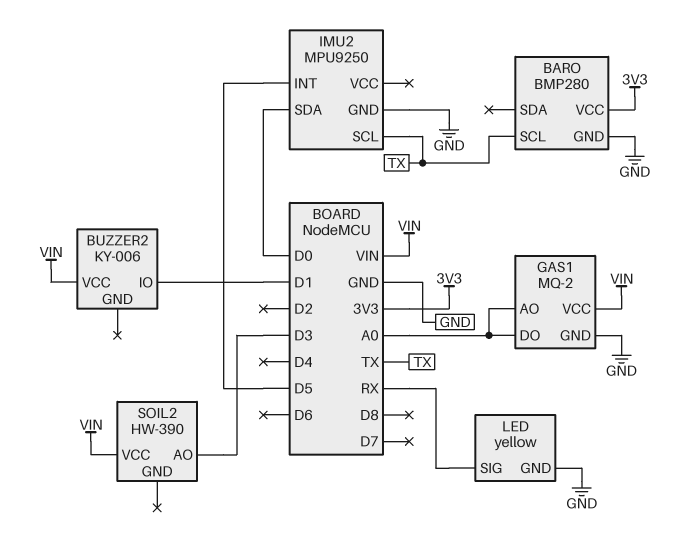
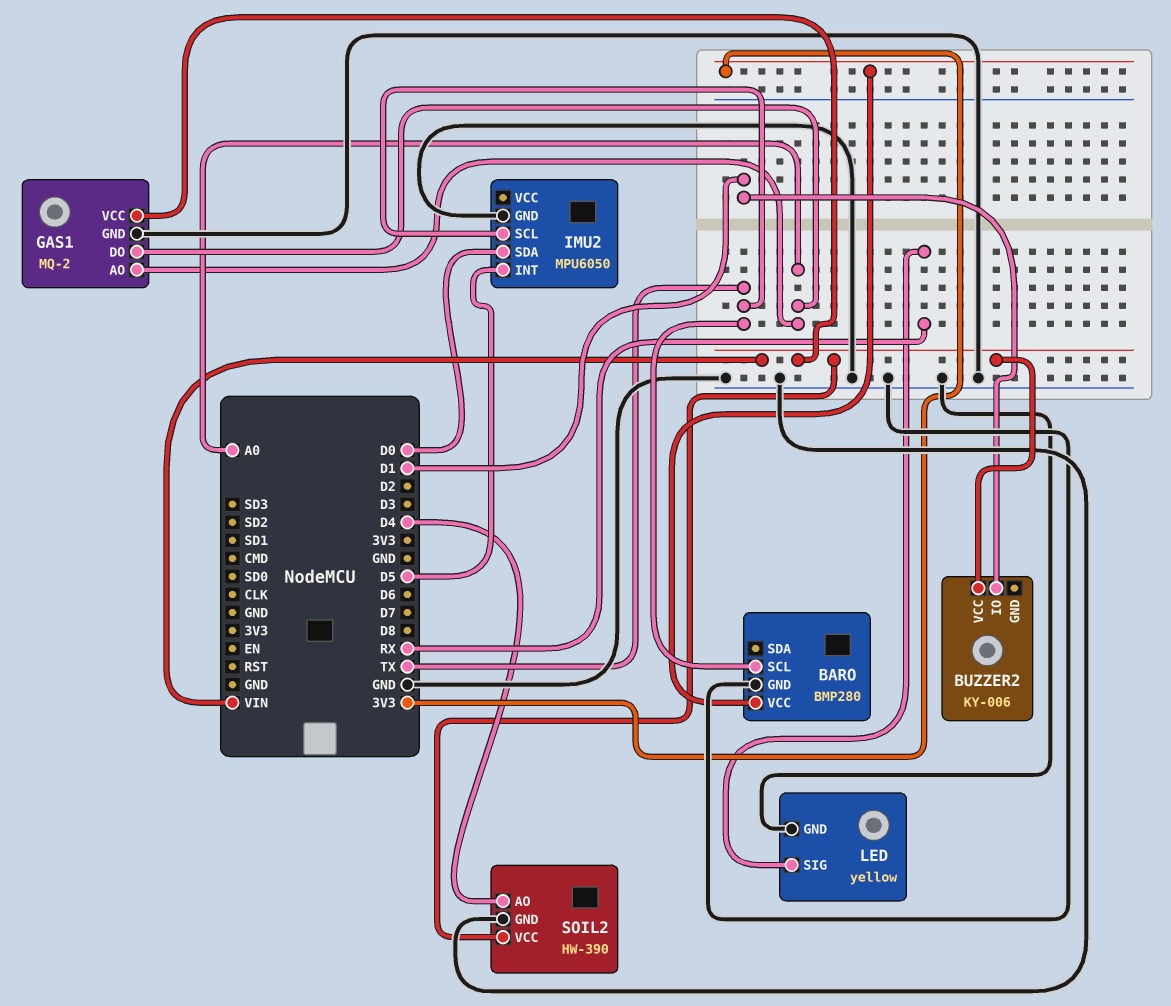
IMU2: MPU9250 -> MPU6050
SOIL2 pin AO: D3 -> D4
SOIL2 pin GND: none -> GND

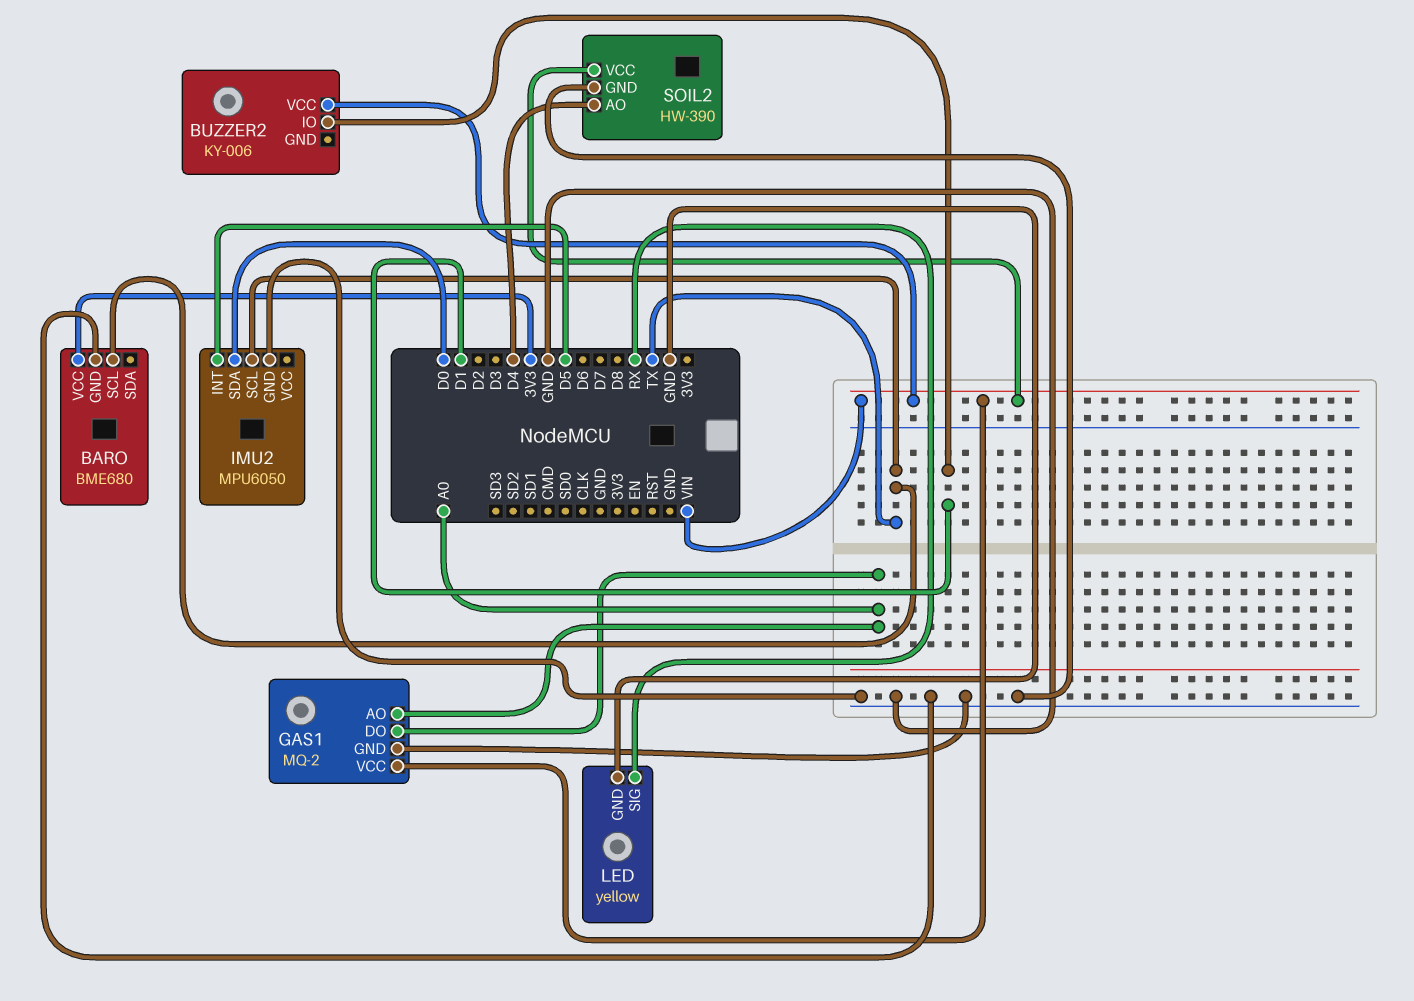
BARO: BMP280 -> BME680

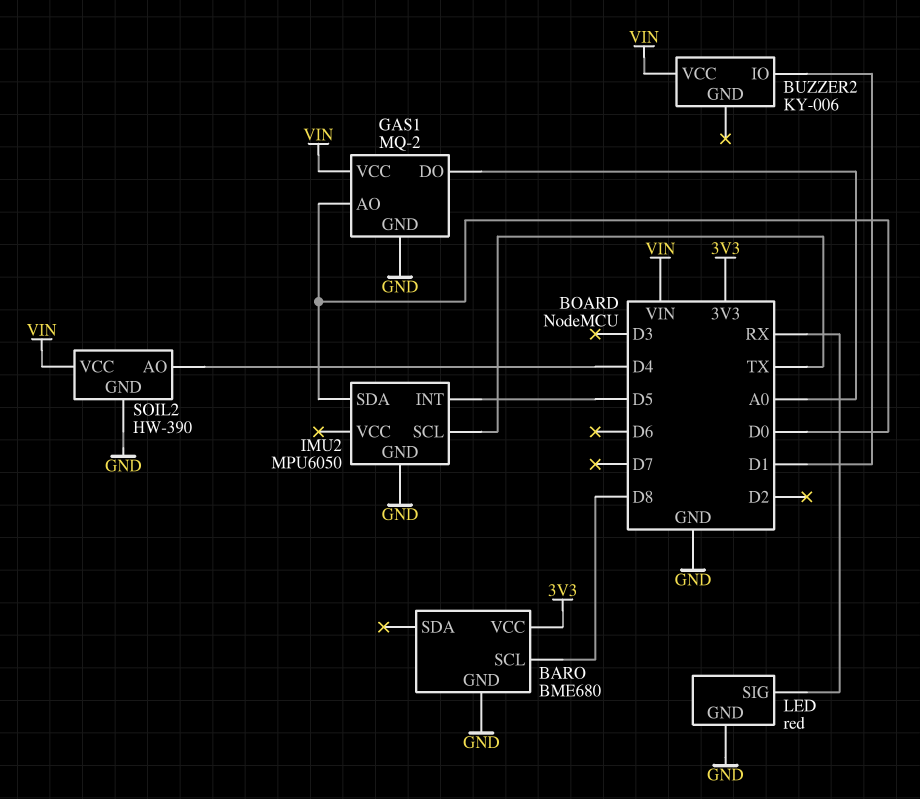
BARO pin SCL: TX -> D8
GAS1 pin AO: A0 -> D0
LED: yellow -> red

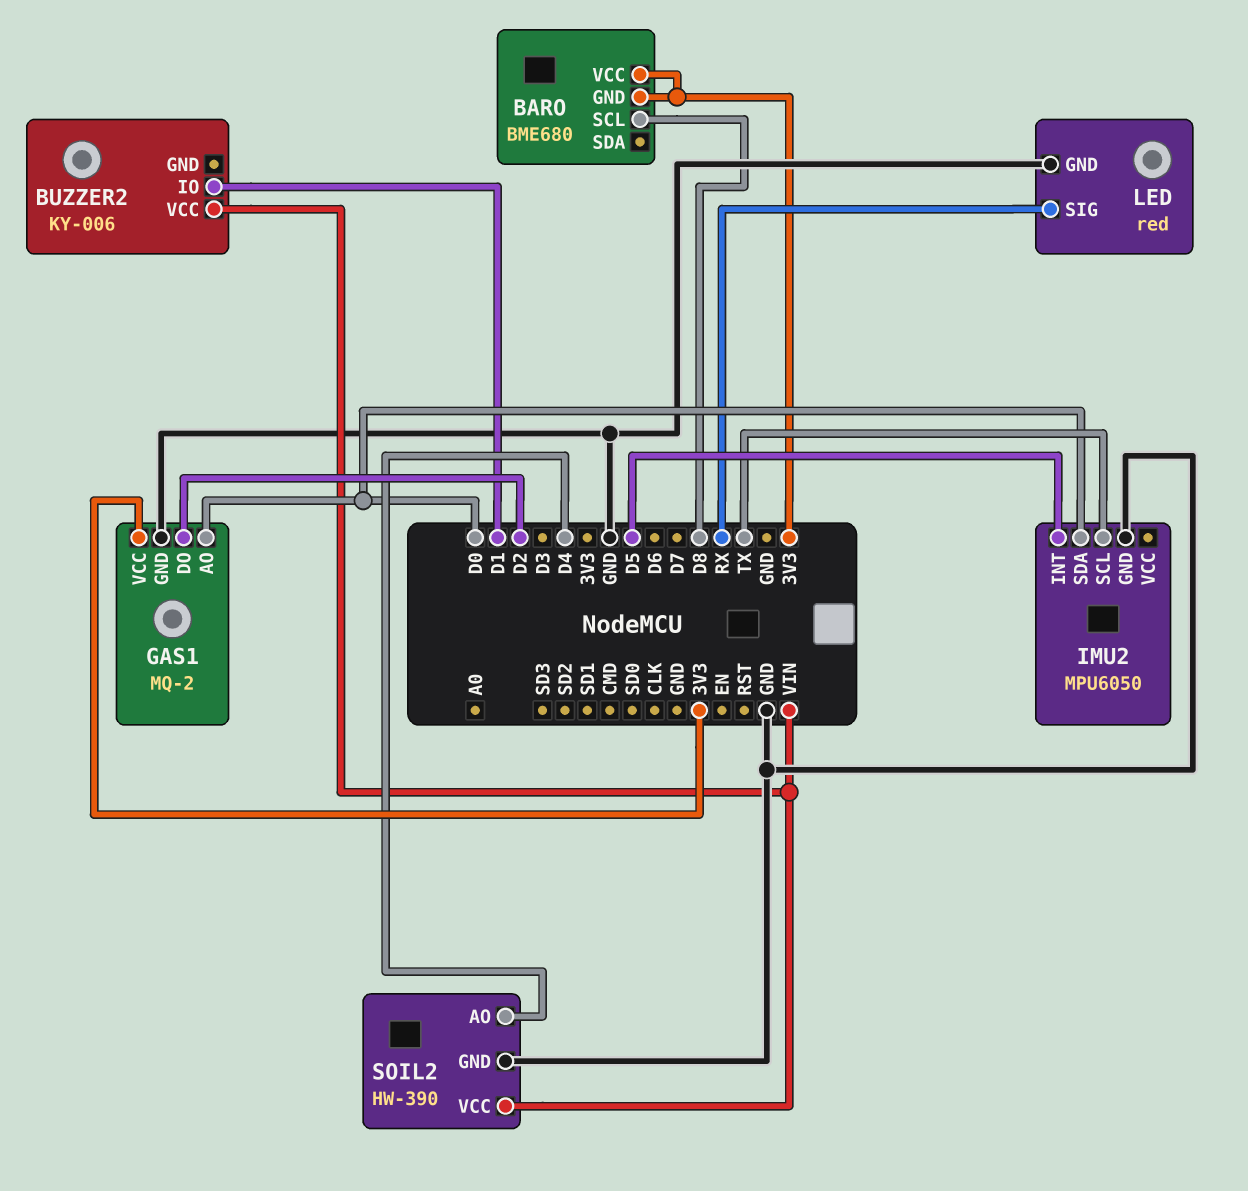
BARO pin GND: GND -> 3V3
GAS1 pin DO: A0 -> D2
GAS1 pin VCC: VIN -> 3V3

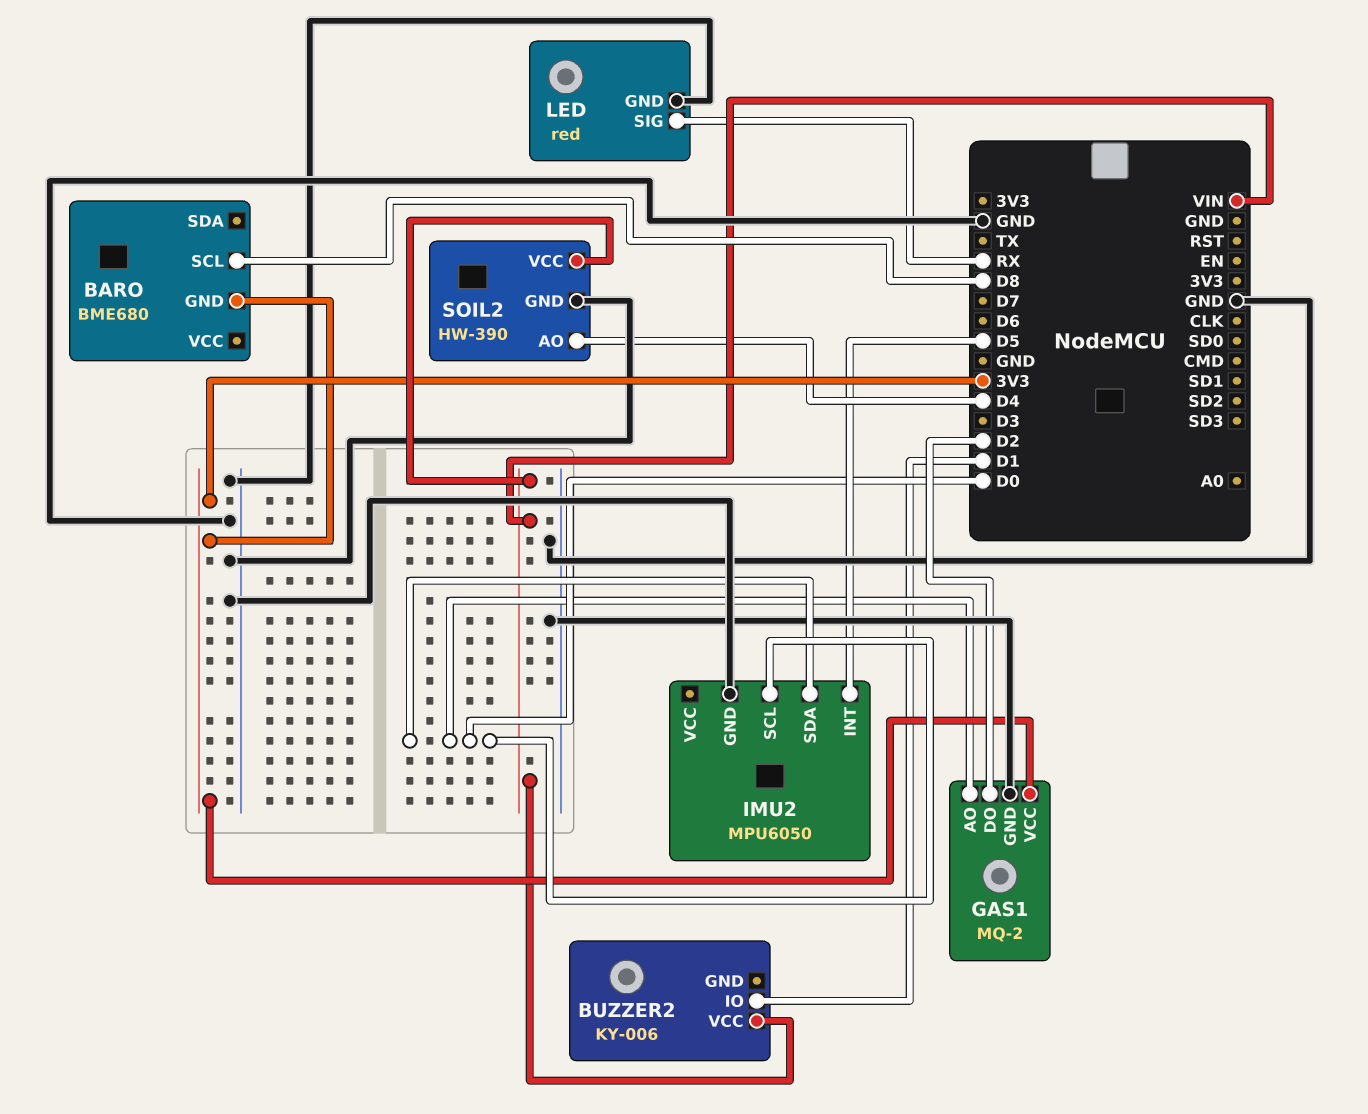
BARO pin VCC: 3V3 -> none
IMU2 pin SCL: TX -> D0

